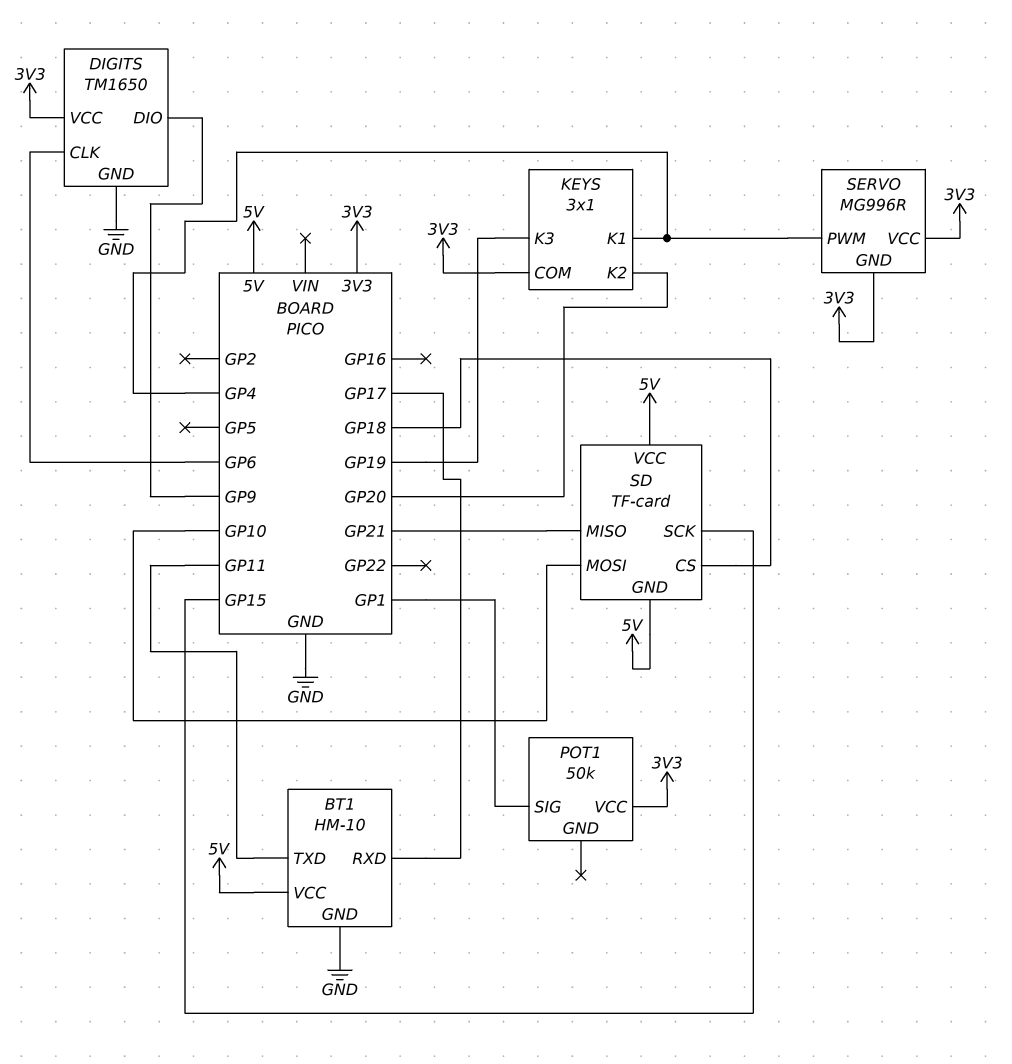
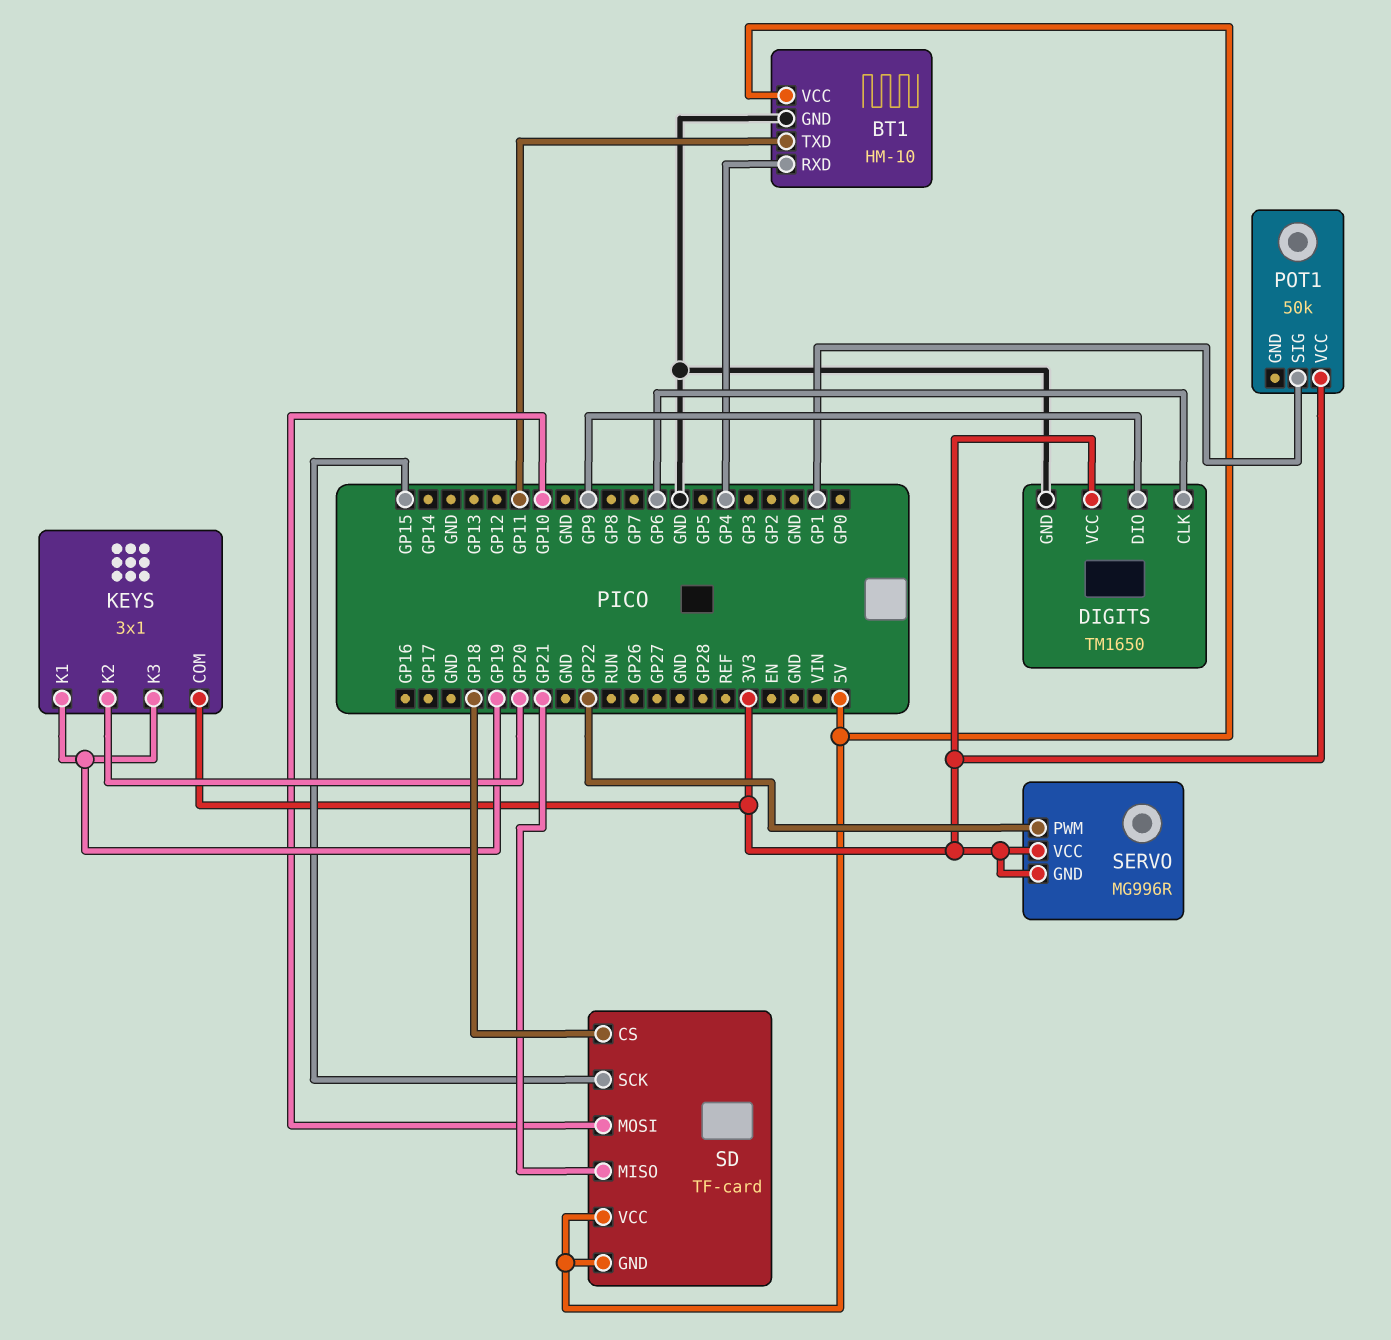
BT1 pin RXD: GP17 -> GP4
KEYS pin K1: GP4 -> GP19
SERVO pin PWM: GP4 -> GP22

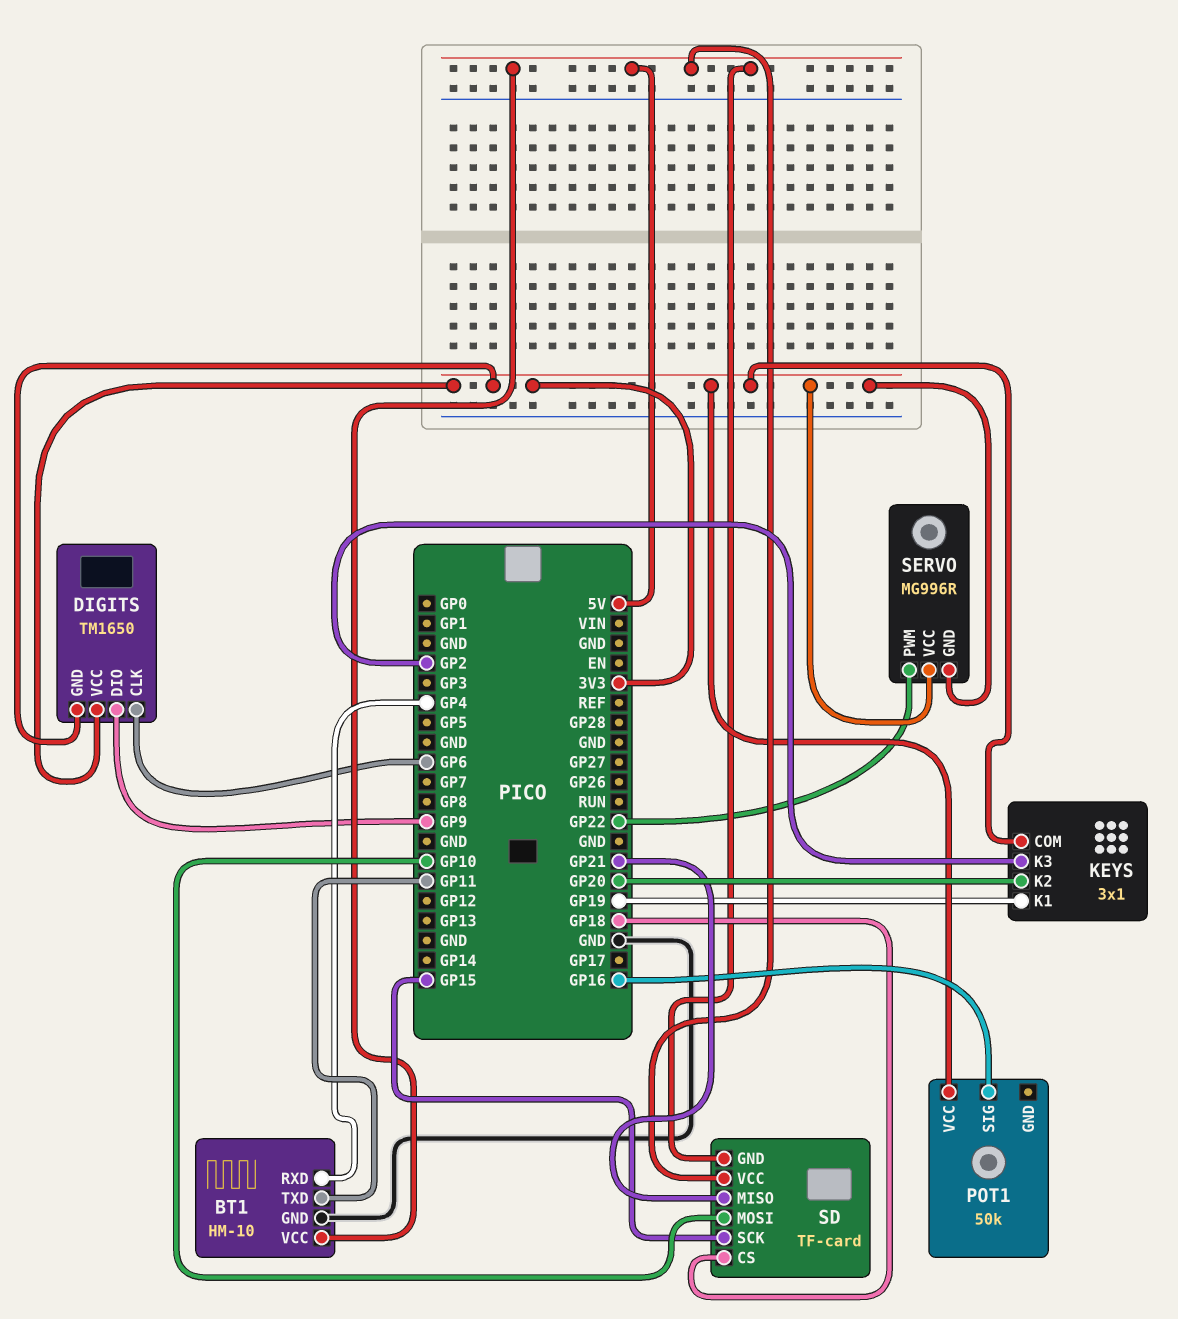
DIGITS pin GND: GND -> 3V3
KEYS pin K3: GP19 -> GP2
POT1 pin SIG: GP1 -> GP16

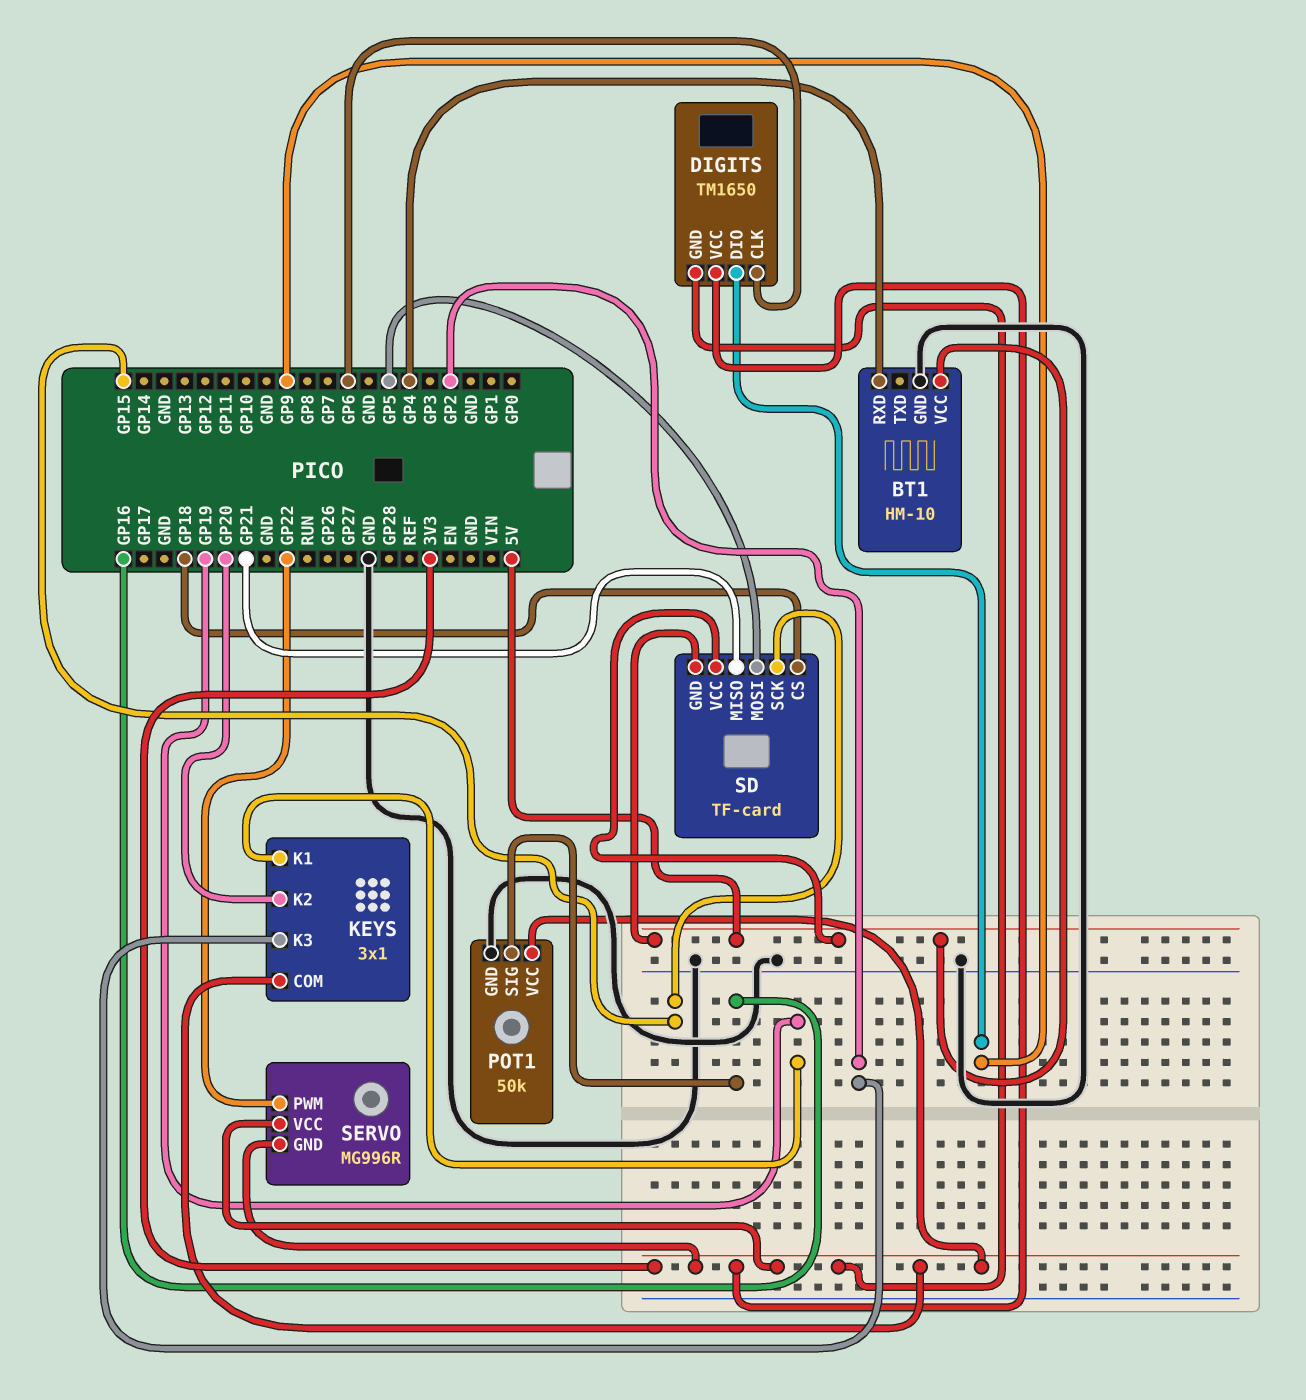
BT1 pin TXD: GP11 -> none
POT1 pin GND: none -> GND
SD pin MOSI: GP10 -> GP5

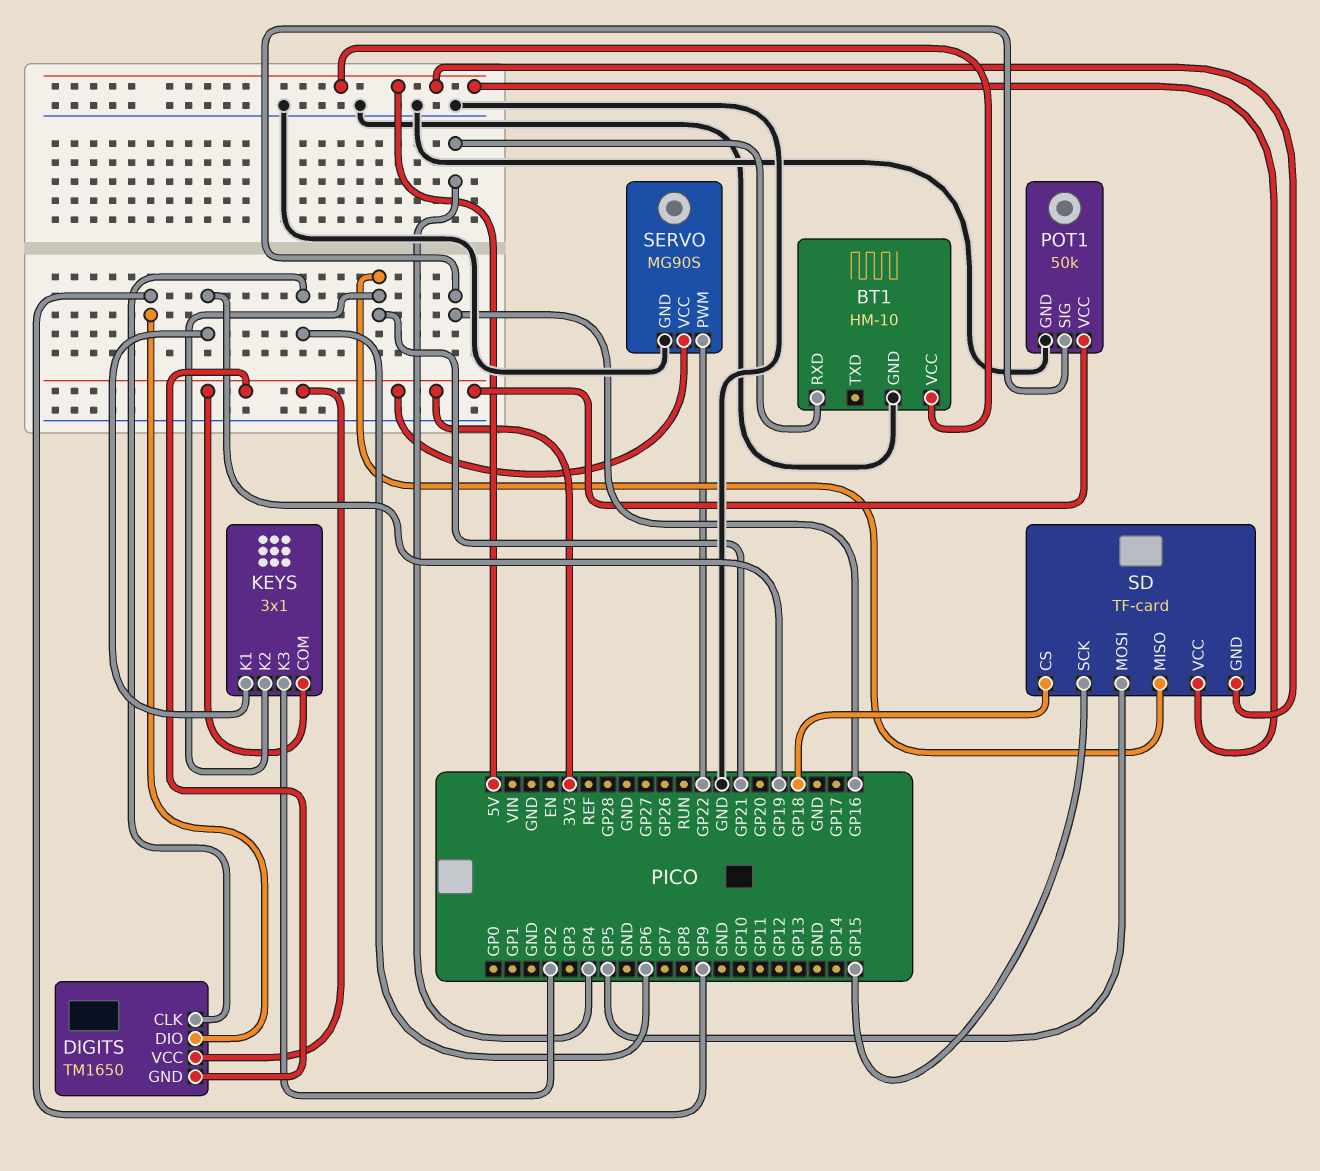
KEYS pin K2: GP20 -> GP21
SERVO: MG996R -> MG90S
SERVO pin GND: 3V3 -> GND

